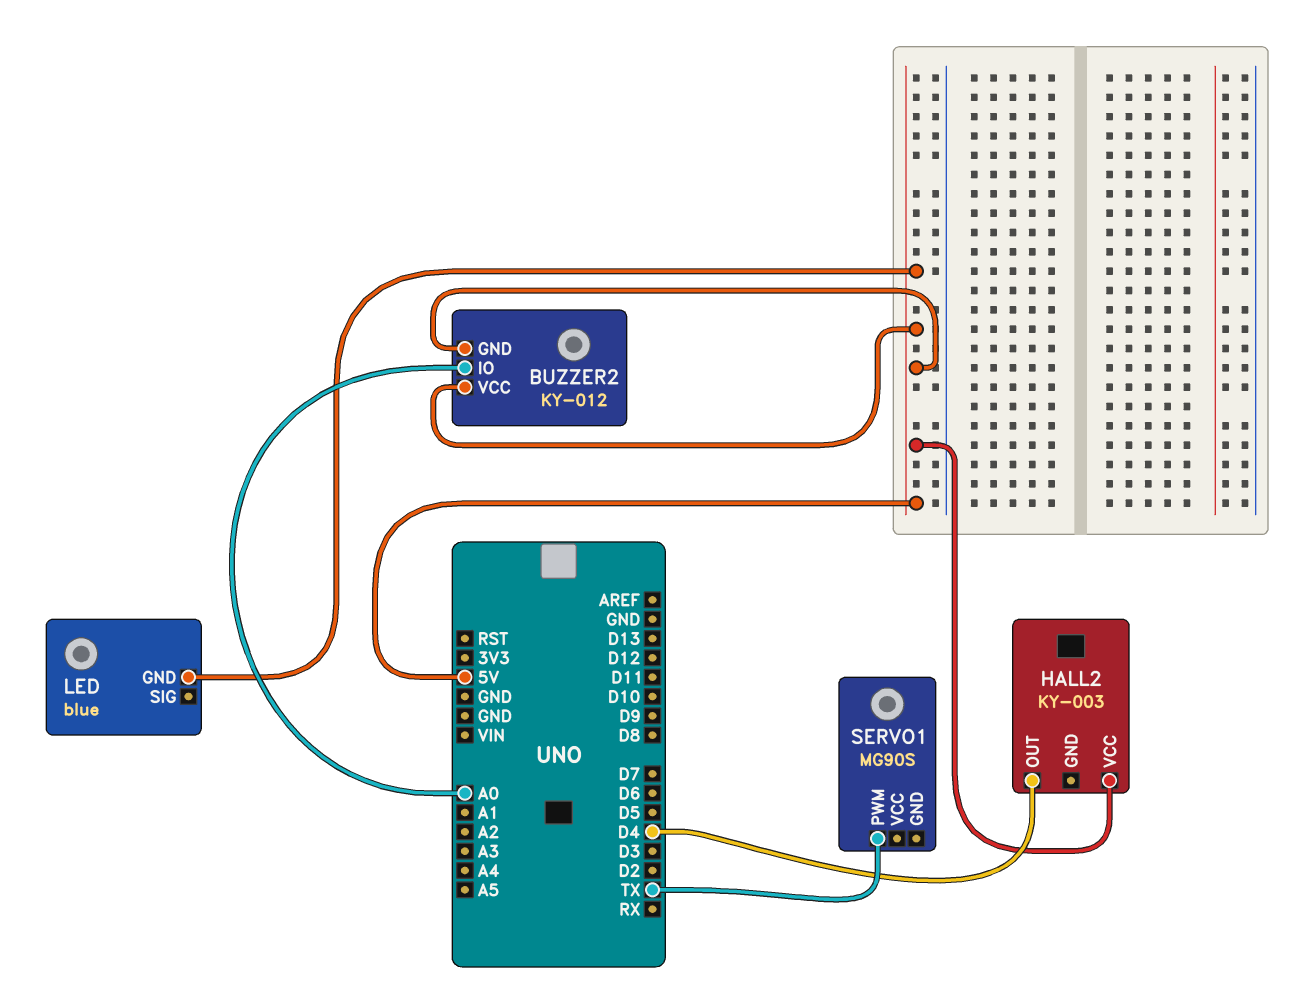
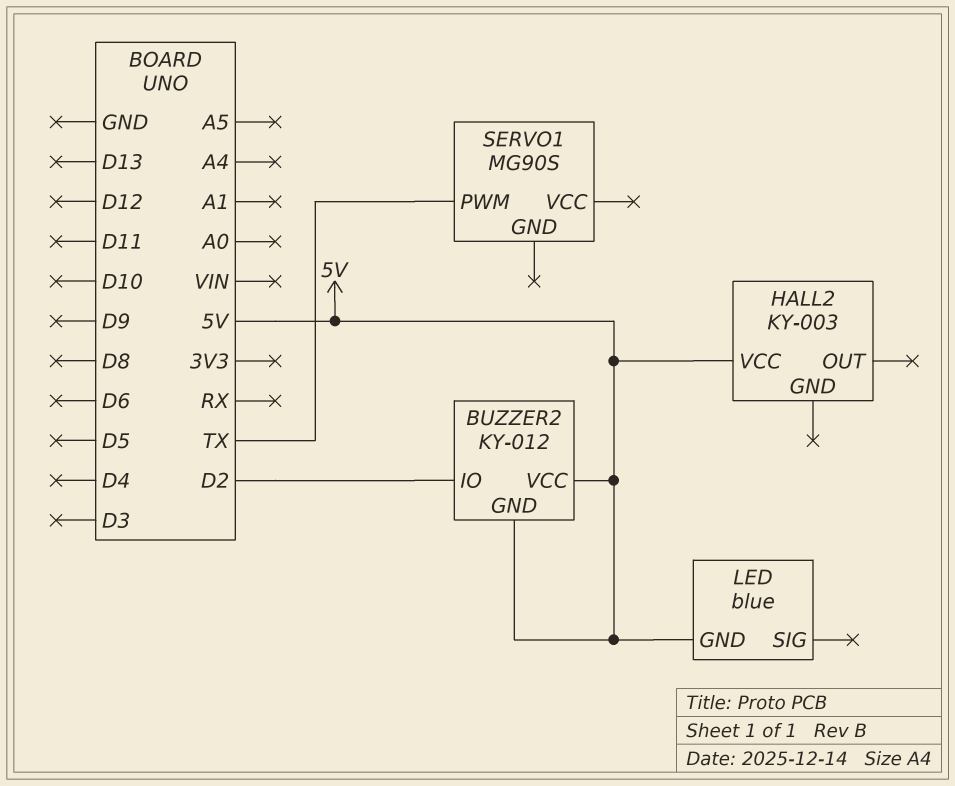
BUZZER2 pin IO: A0 -> D2
HALL2 pin OUT: D4 -> none

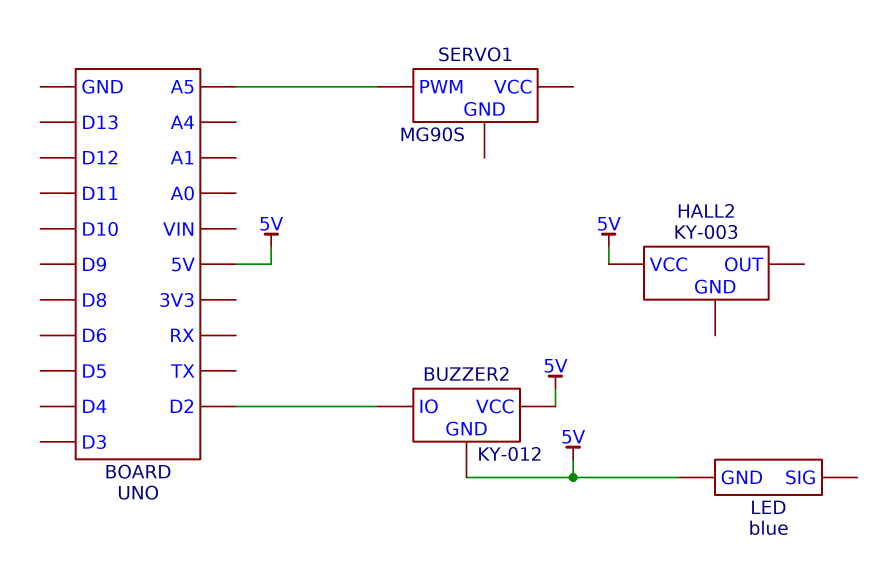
SERVO1 pin PWM: TX -> A5

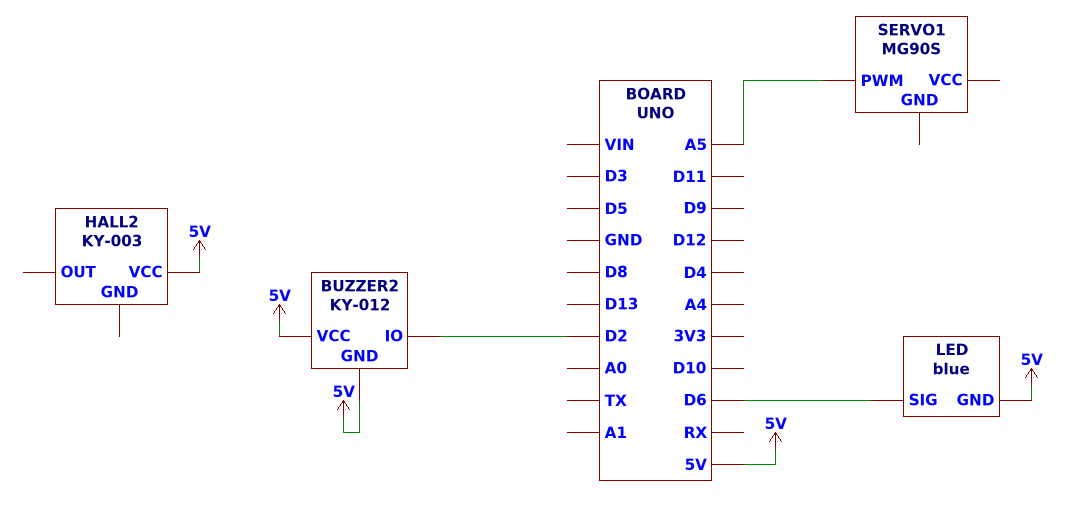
LED pin SIG: none -> D6

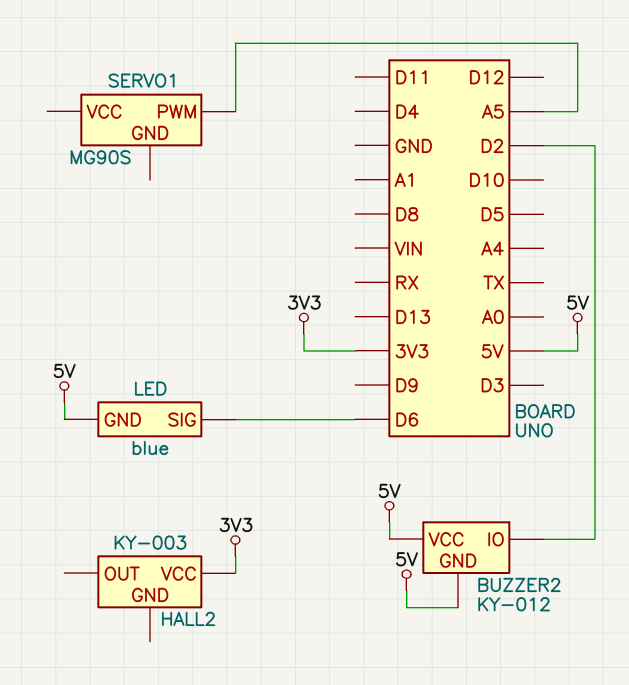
HALL2 pin VCC: 5V -> 3V3

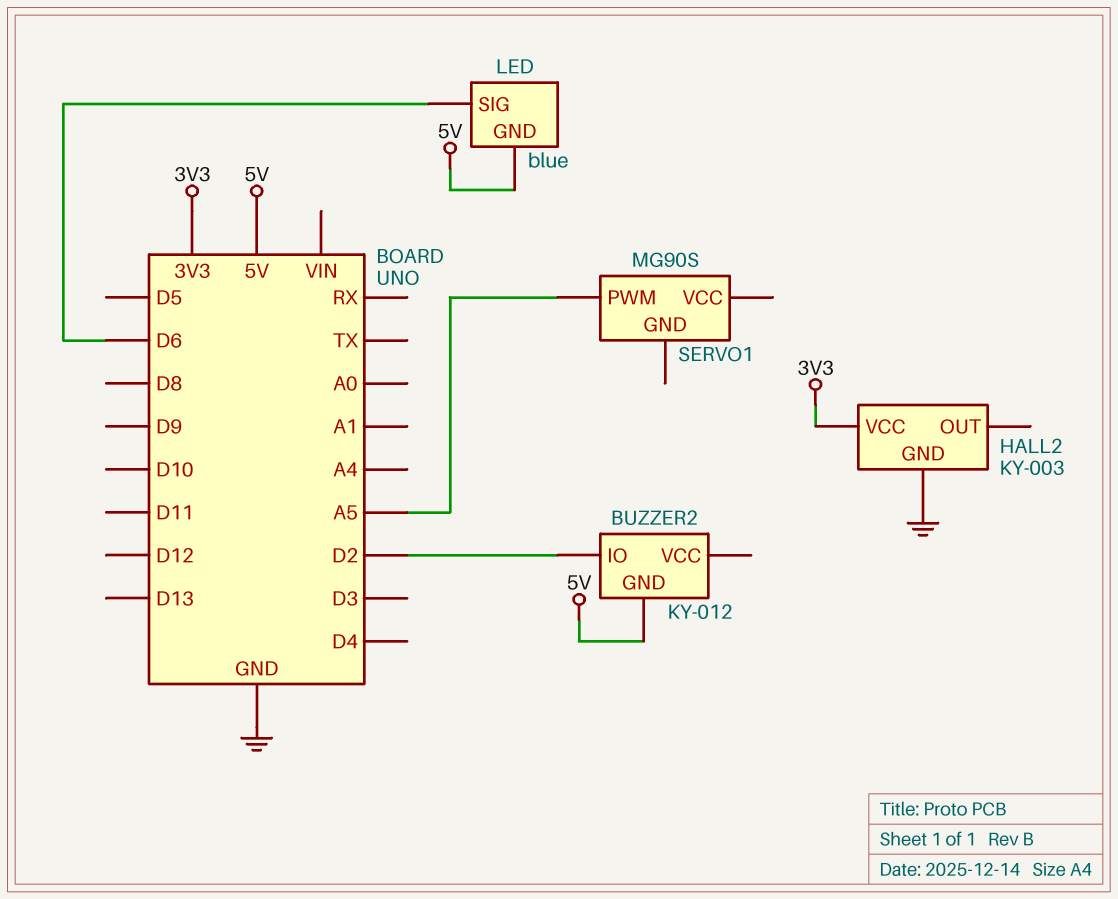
BUZZER2 pin VCC: 5V -> none
HALL2 pin GND: none -> GND

